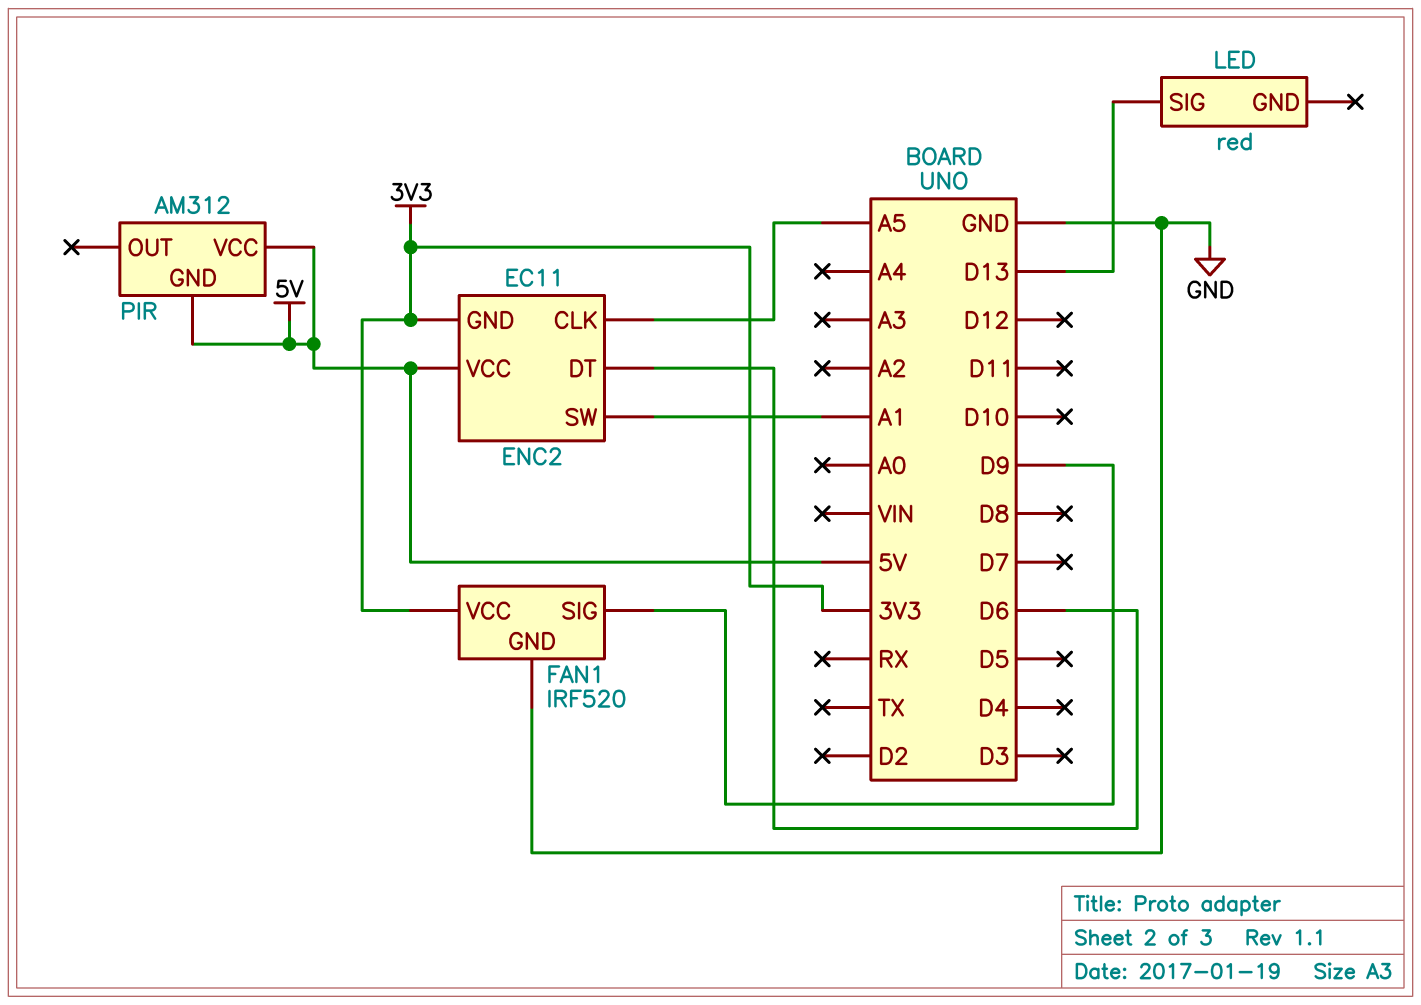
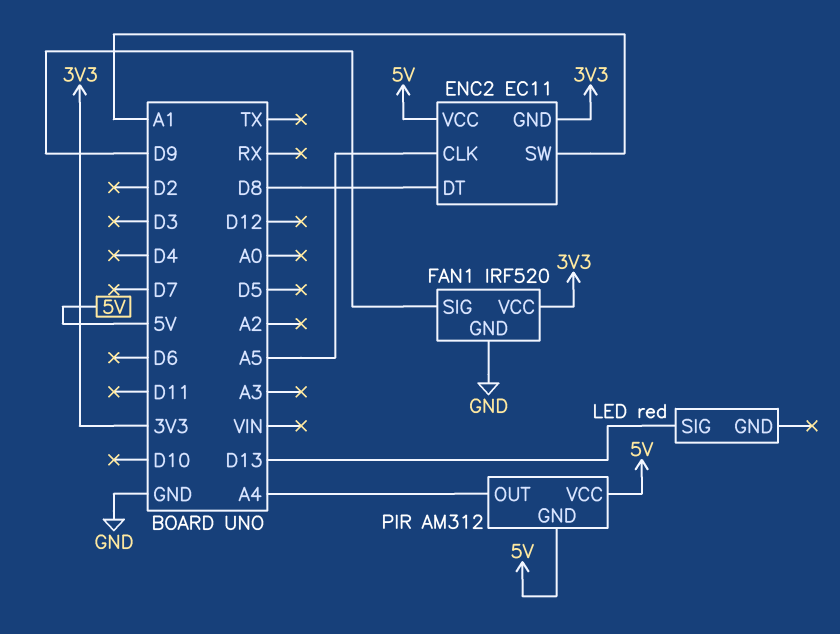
ENC2 pin DT: D6 -> D8
PIR pin OUT: none -> A4

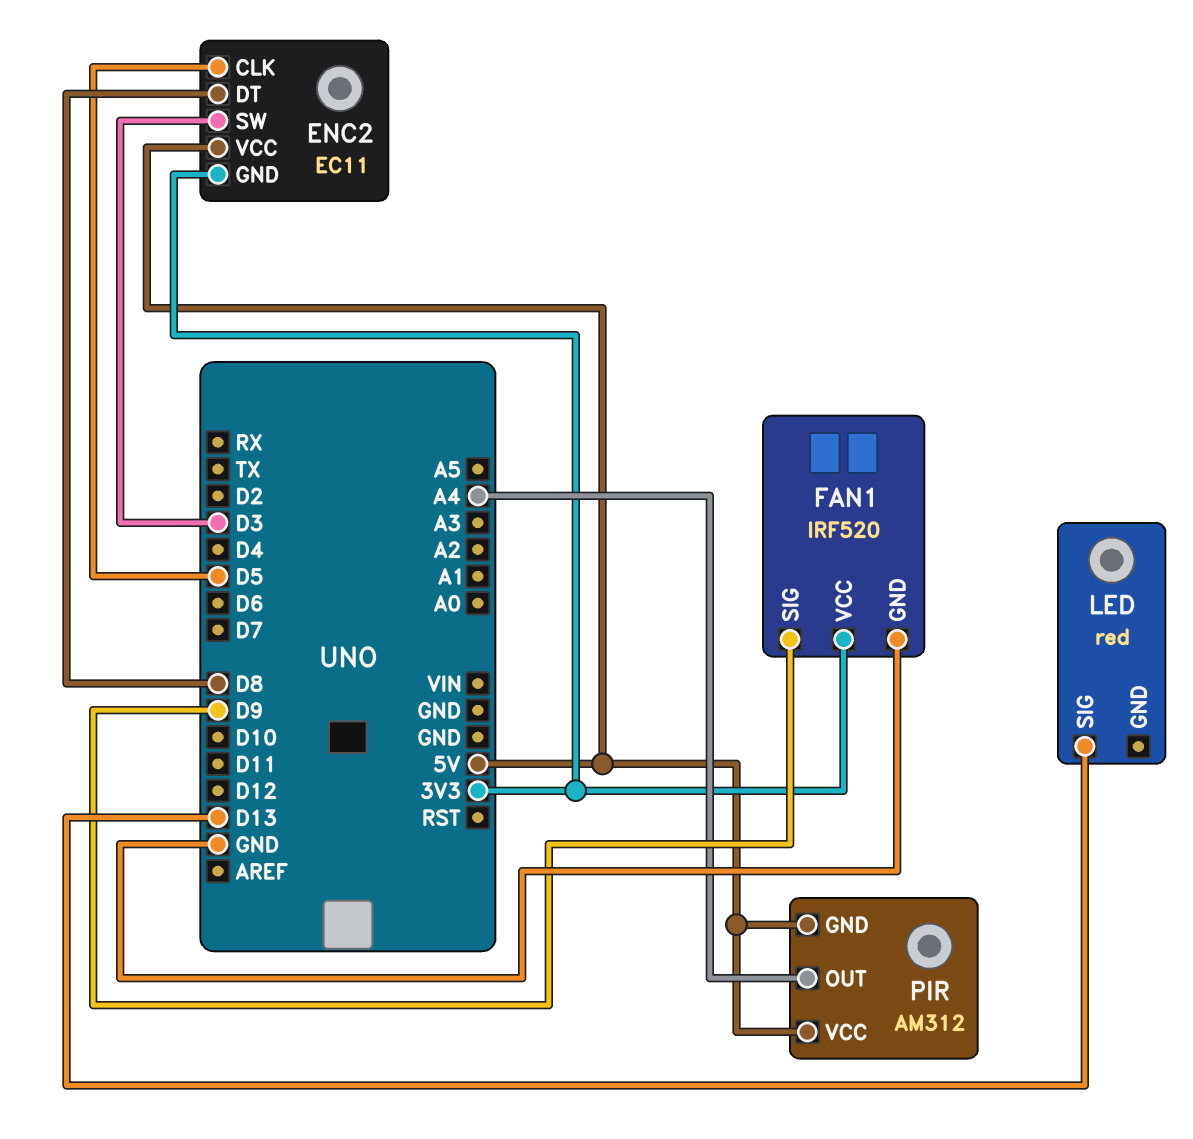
ENC2 pin CLK: A5 -> D5
ENC2 pin SW: A1 -> D3

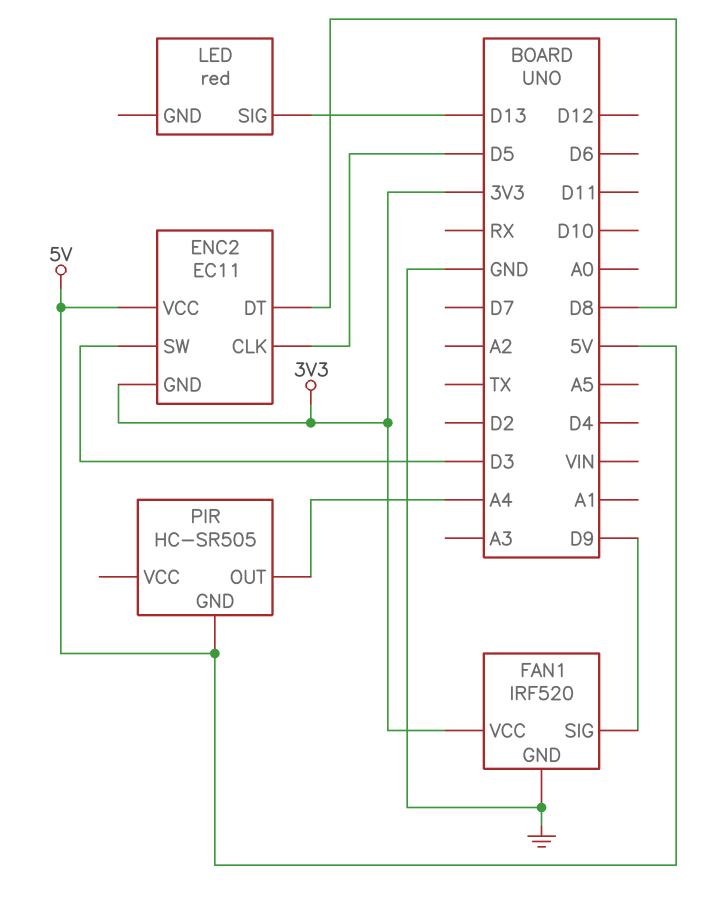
PIR: AM312 -> HC-SR505
PIR pin VCC: 5V -> none

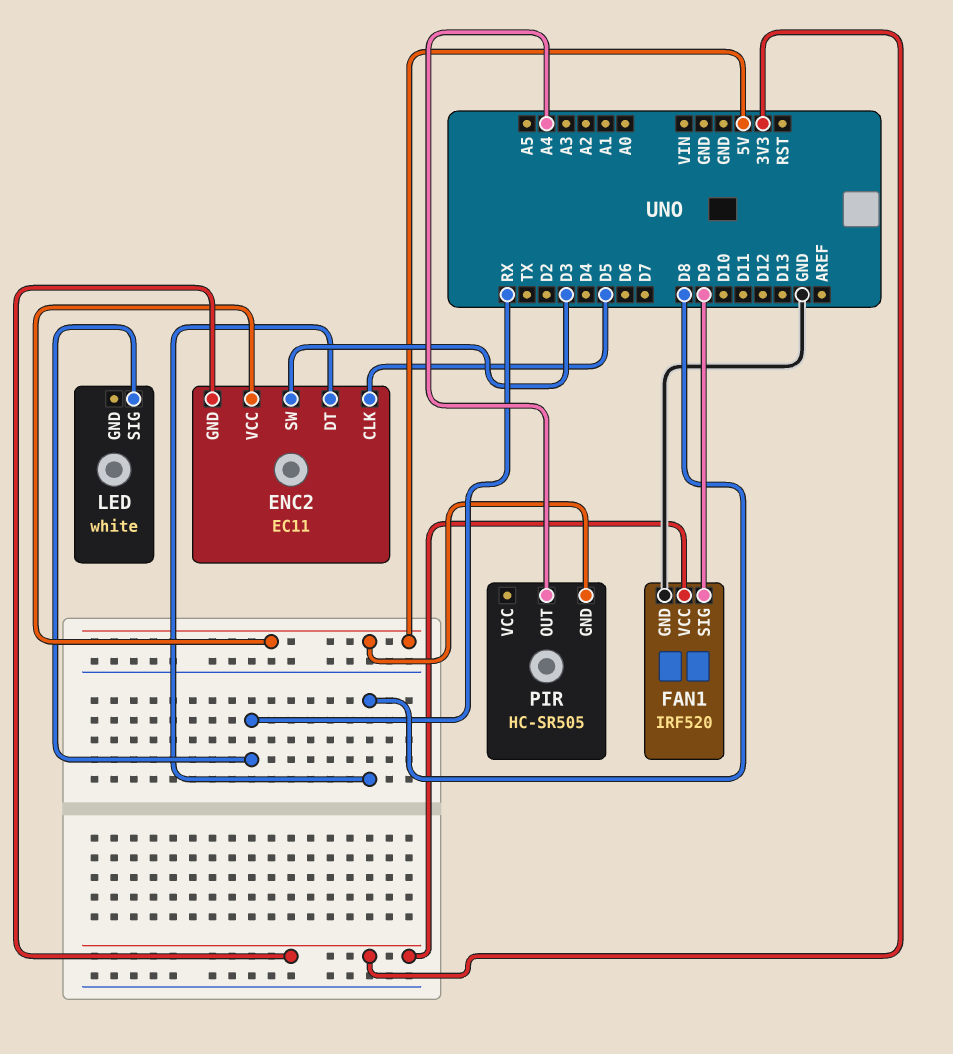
LED: red -> white
LED pin SIG: D13 -> RX

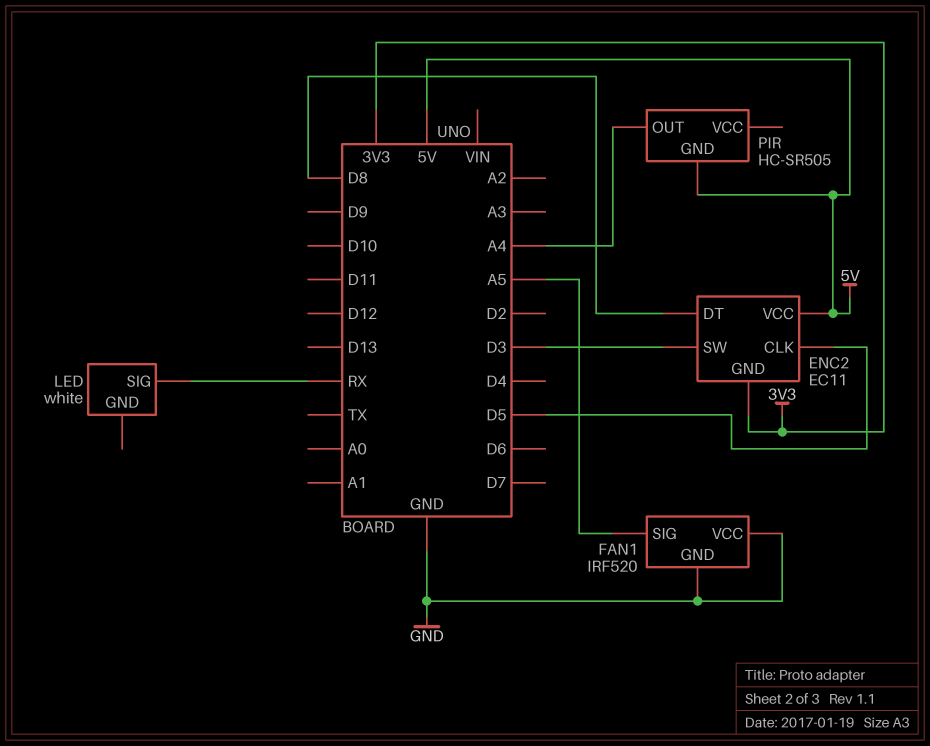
FAN1 pin SIG: D9 -> A5
FAN1 pin VCC: 3V3 -> GND

